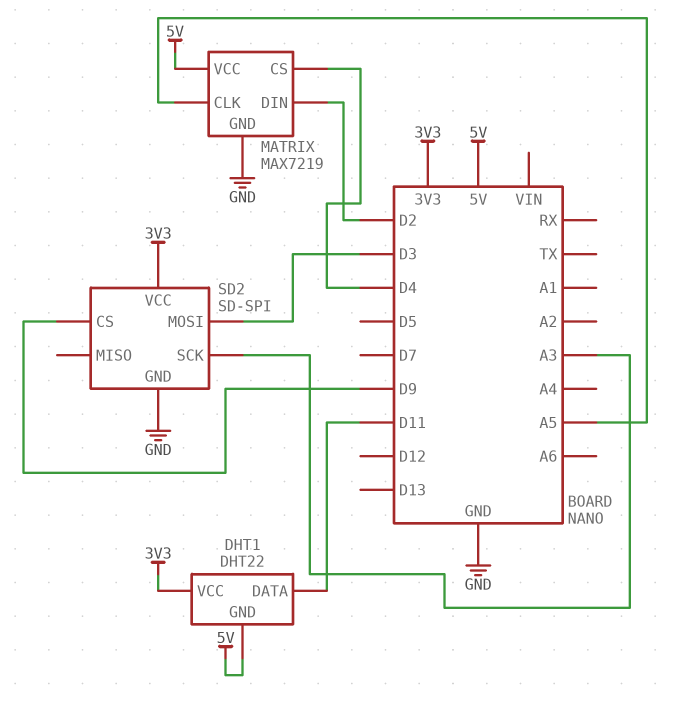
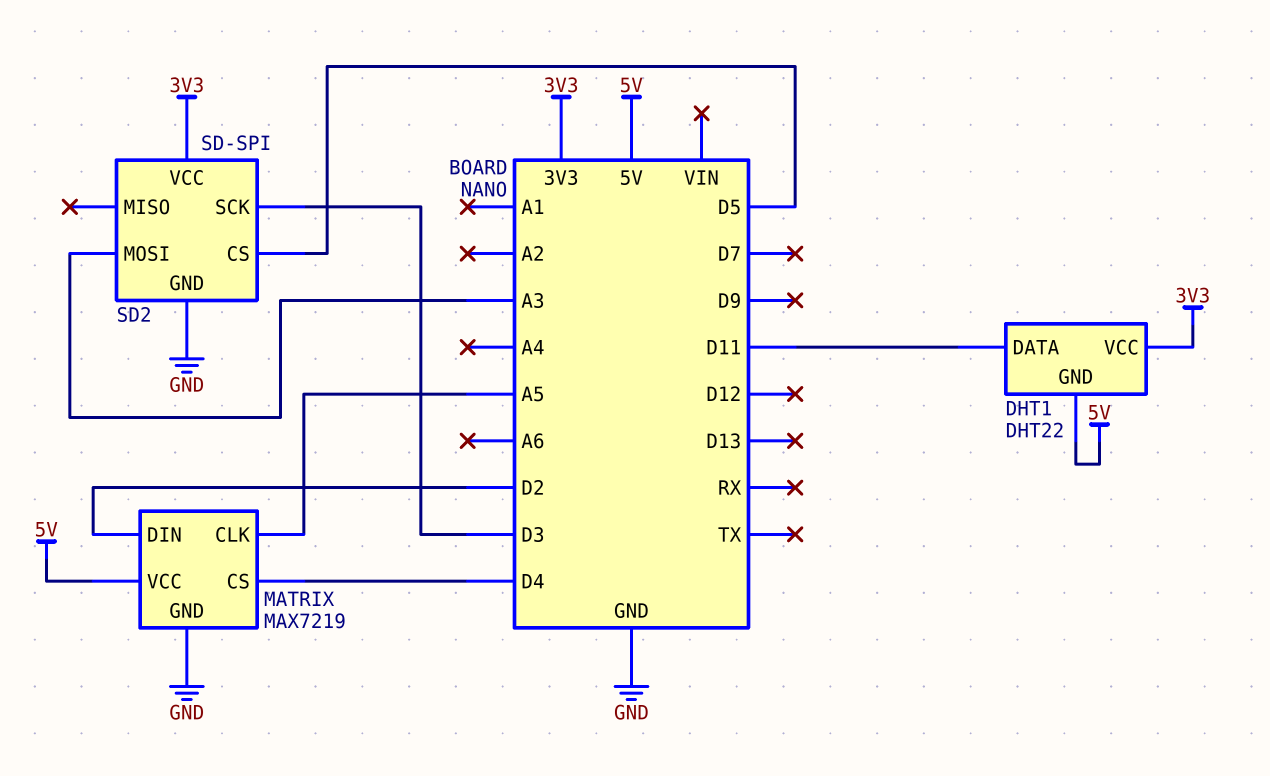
SD2 pin CS: D9 -> D5
SD2 pin MOSI: D3 -> A3
SD2 pin SCK: A3 -> D3

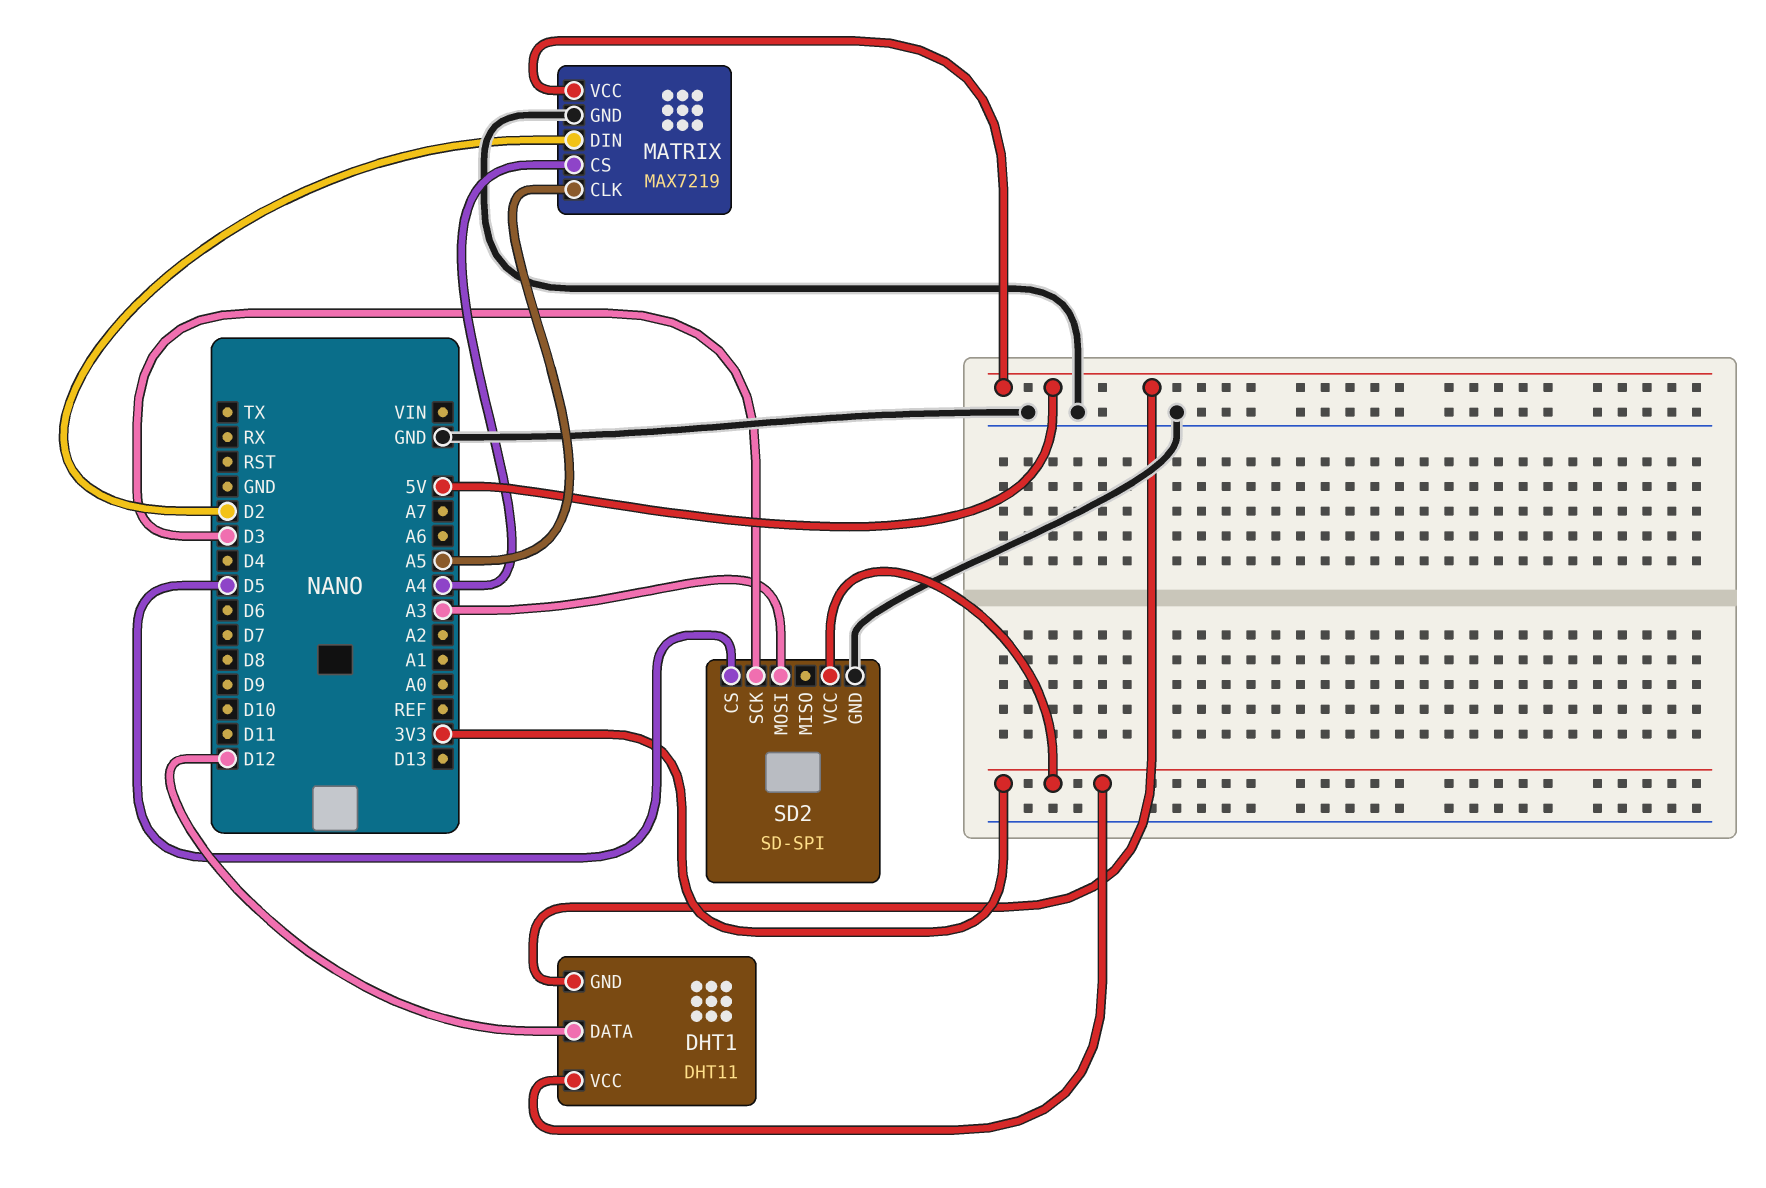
DHT1: DHT22 -> DHT11
DHT1 pin DATA: D11 -> D12
MATRIX pin CS: D4 -> A4

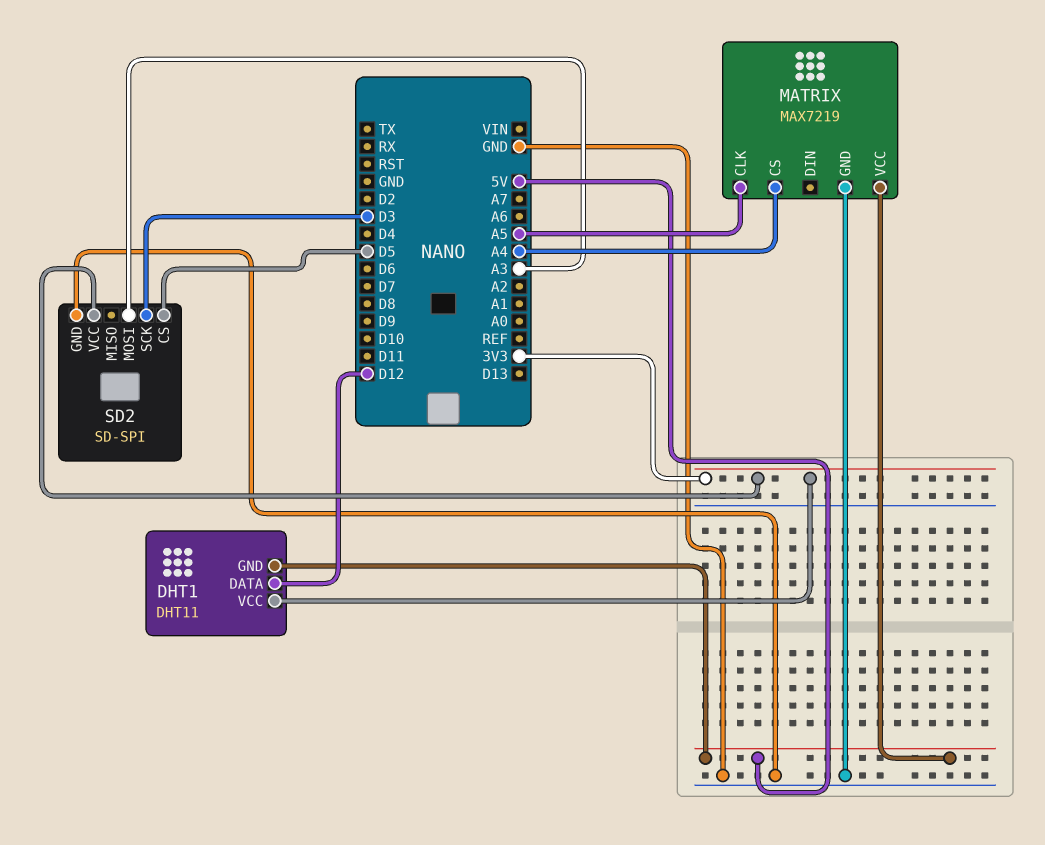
MATRIX pin DIN: D2 -> none

